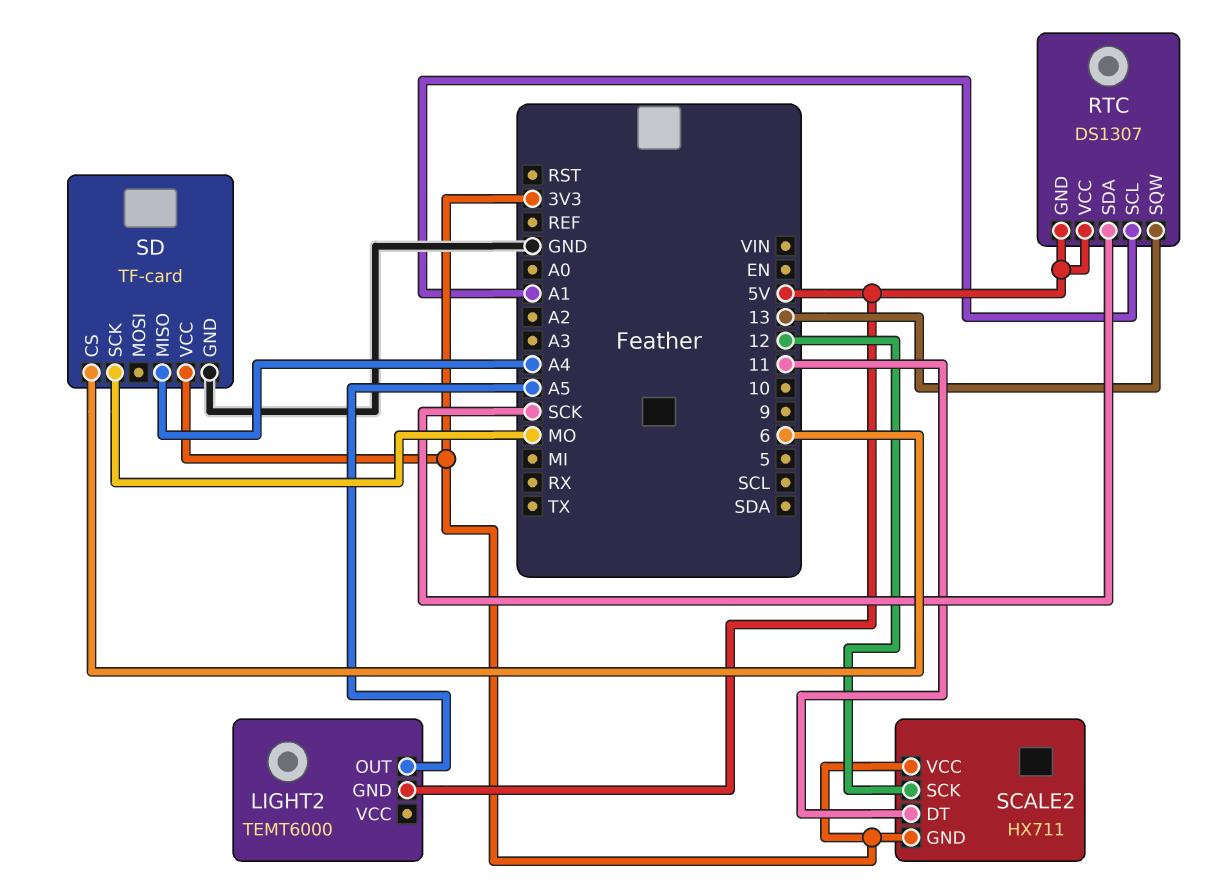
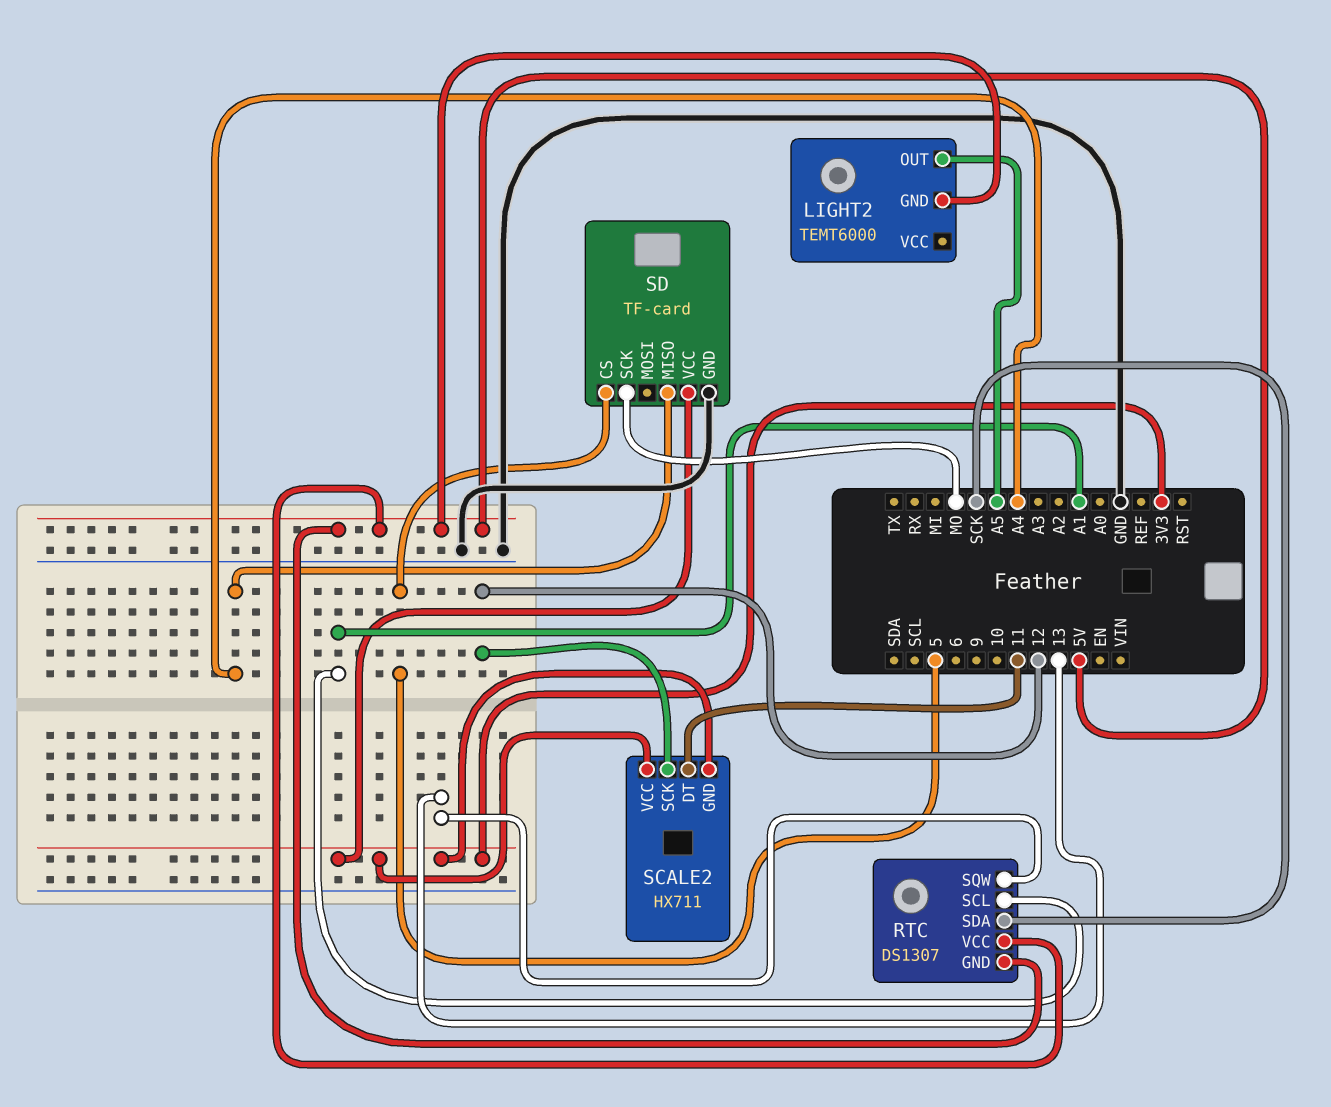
SD pin CS: 6 -> 5

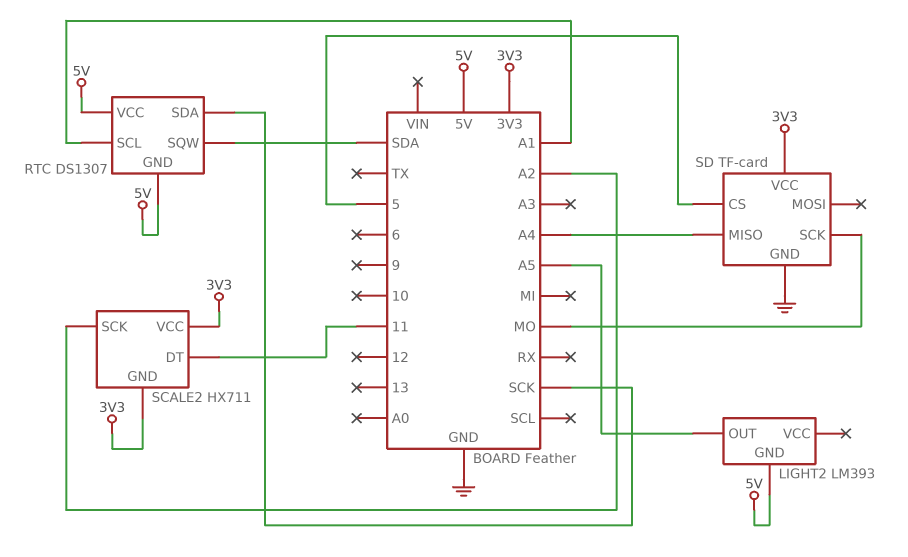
LIGHT2: TEMT6000 -> LM393
RTC pin SQW: 13 -> SDA
SCALE2 pin SCK: 12 -> A2

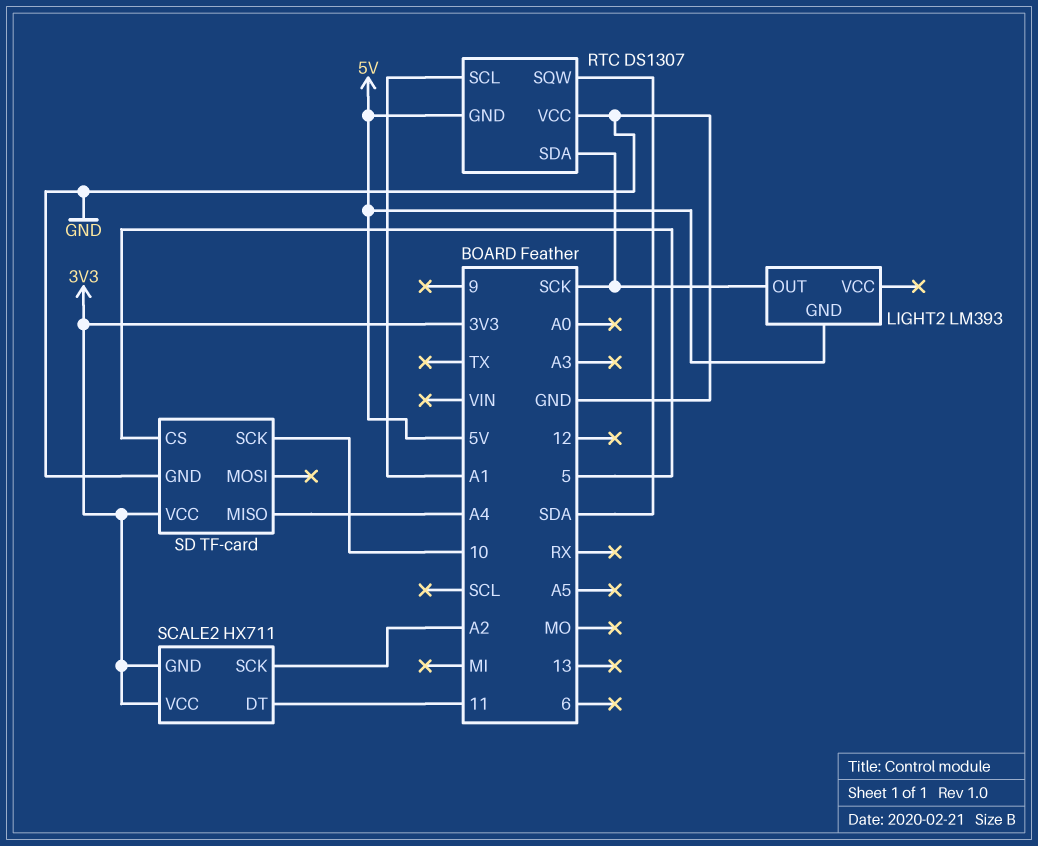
LIGHT2 pin OUT: A5 -> SCK
RTC pin VCC: 5V -> GND
SD pin SCK: MO -> 10

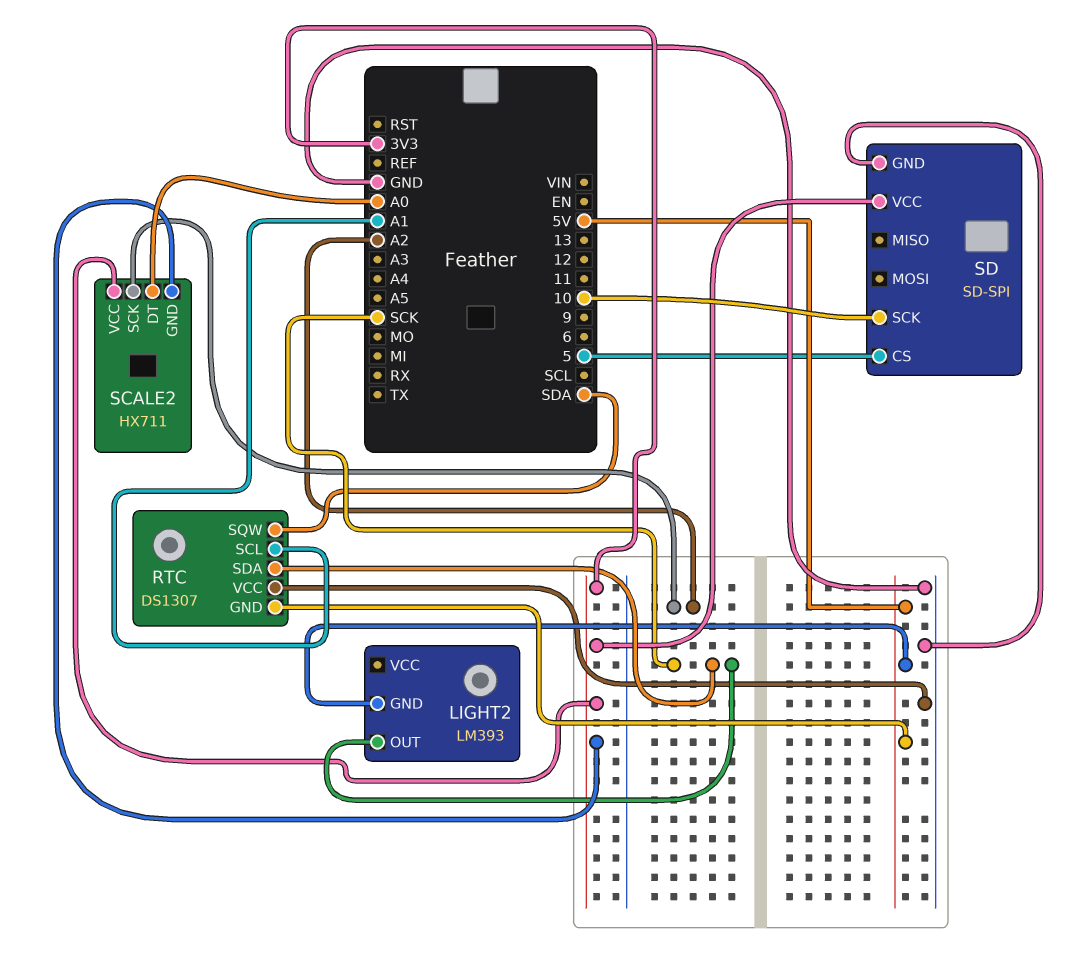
SCALE2 pin DT: 11 -> A0
SD: TF-card -> SD-SPI
SD pin MISO: A4 -> none

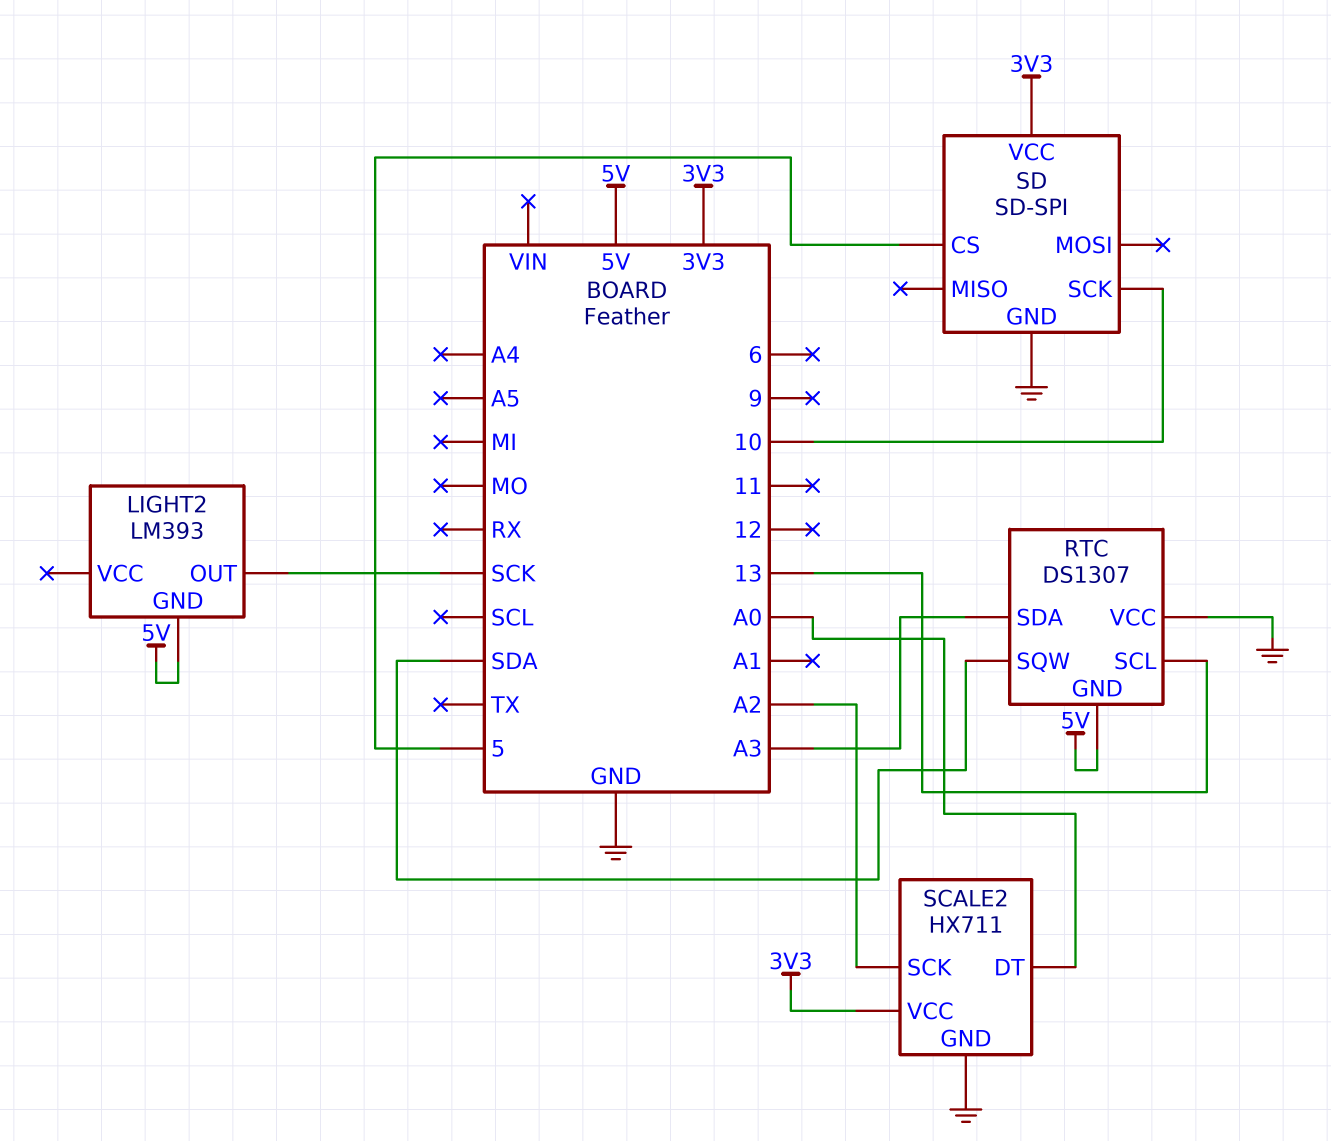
RTC pin SCL: A1 -> 13
RTC pin SDA: SCK -> A3
SCALE2 pin GND: 3V3 -> GND

